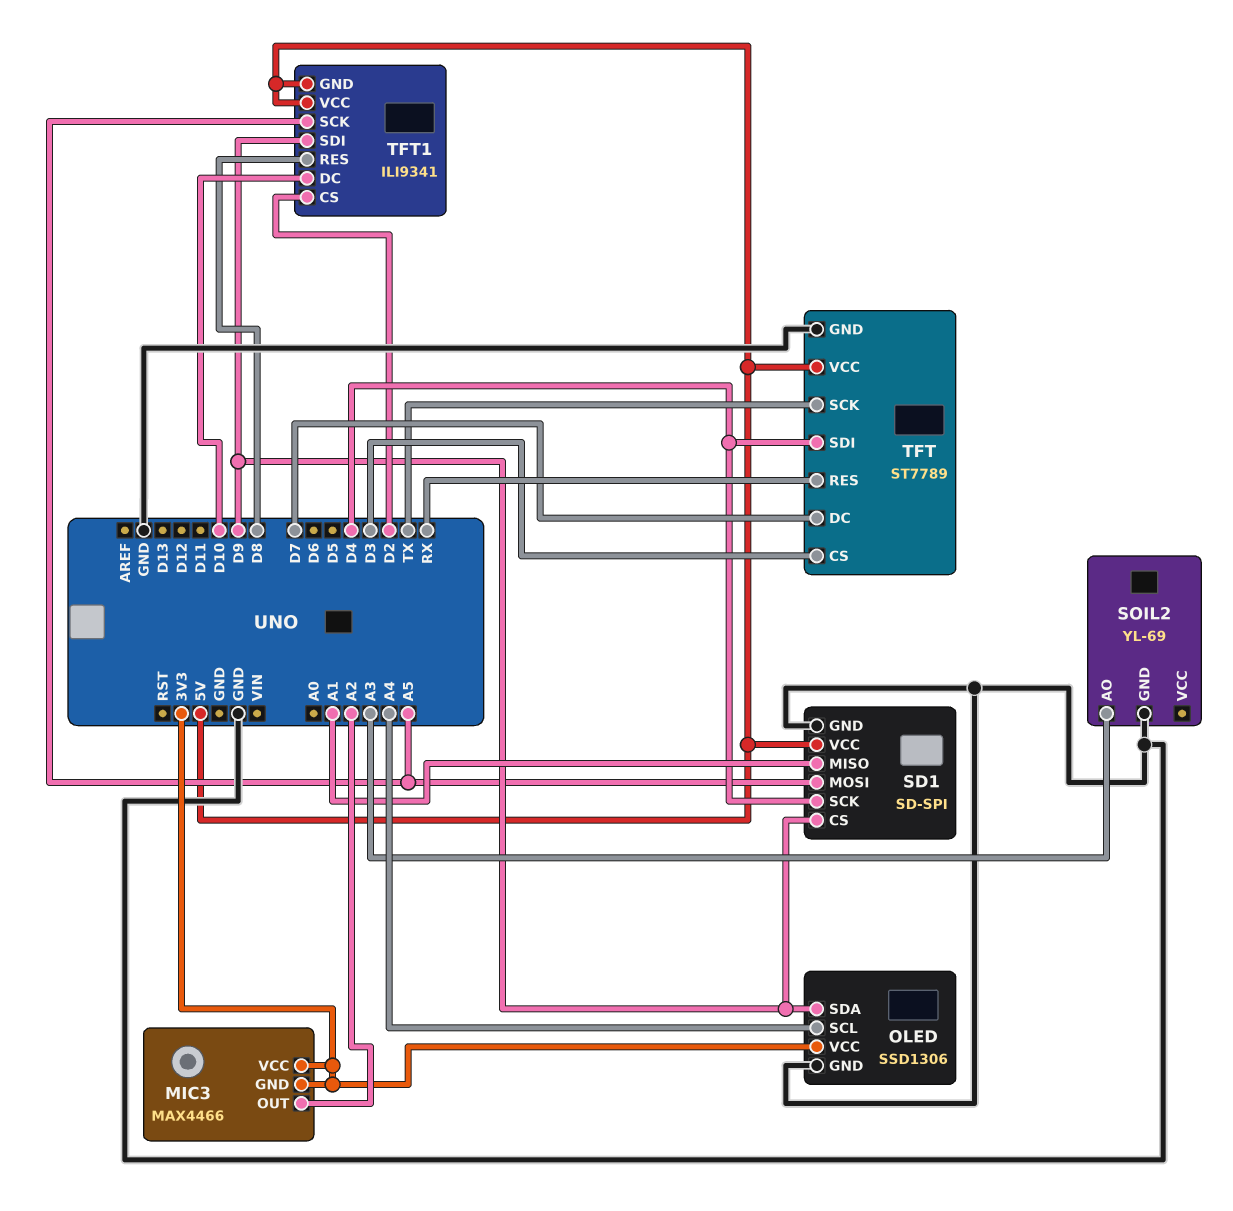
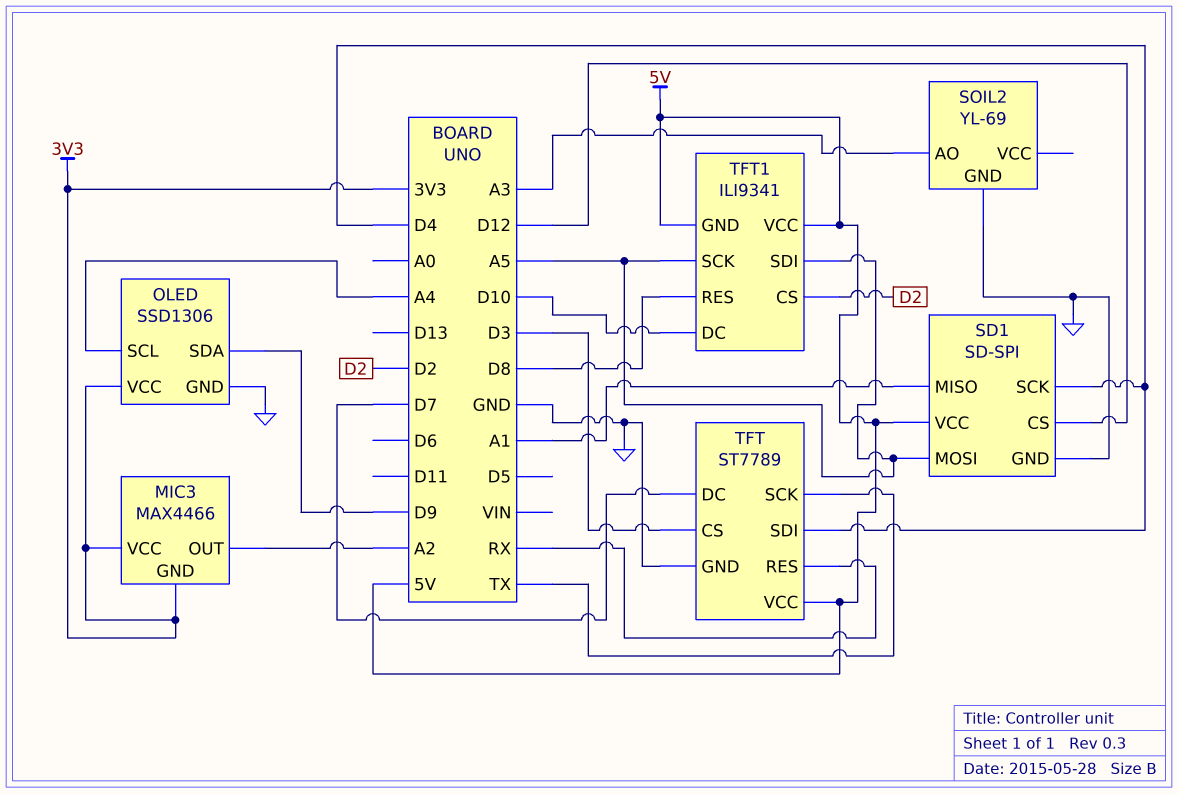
SD1 pin CS: D9 -> D12
TFT1 pin SDI: D9 -> A5

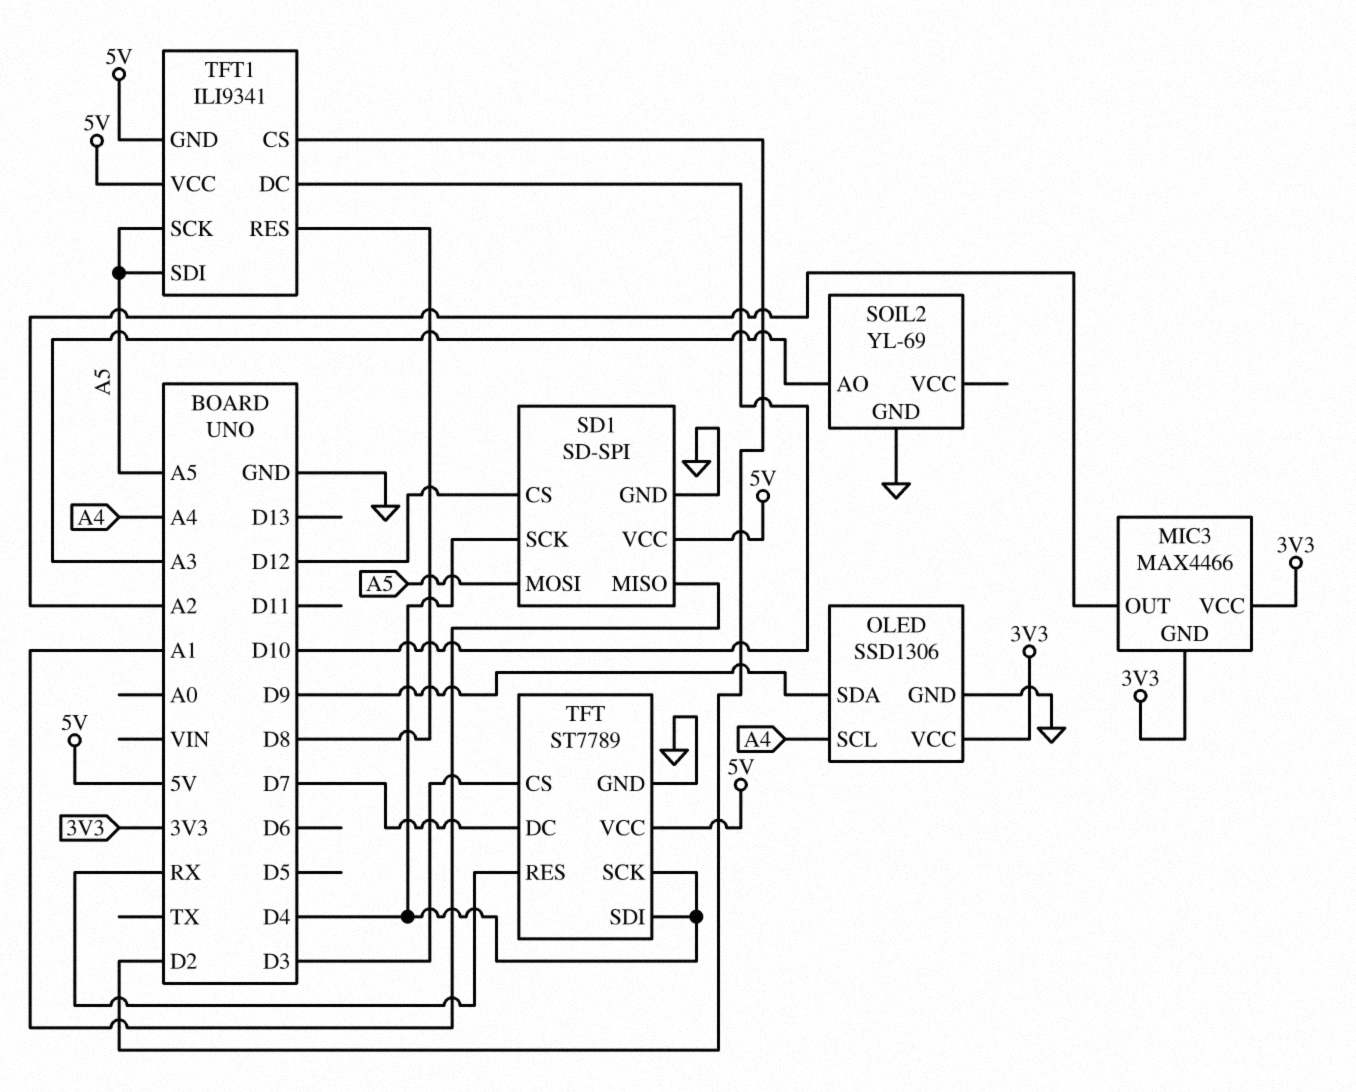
TFT pin SCK: TX -> D4

